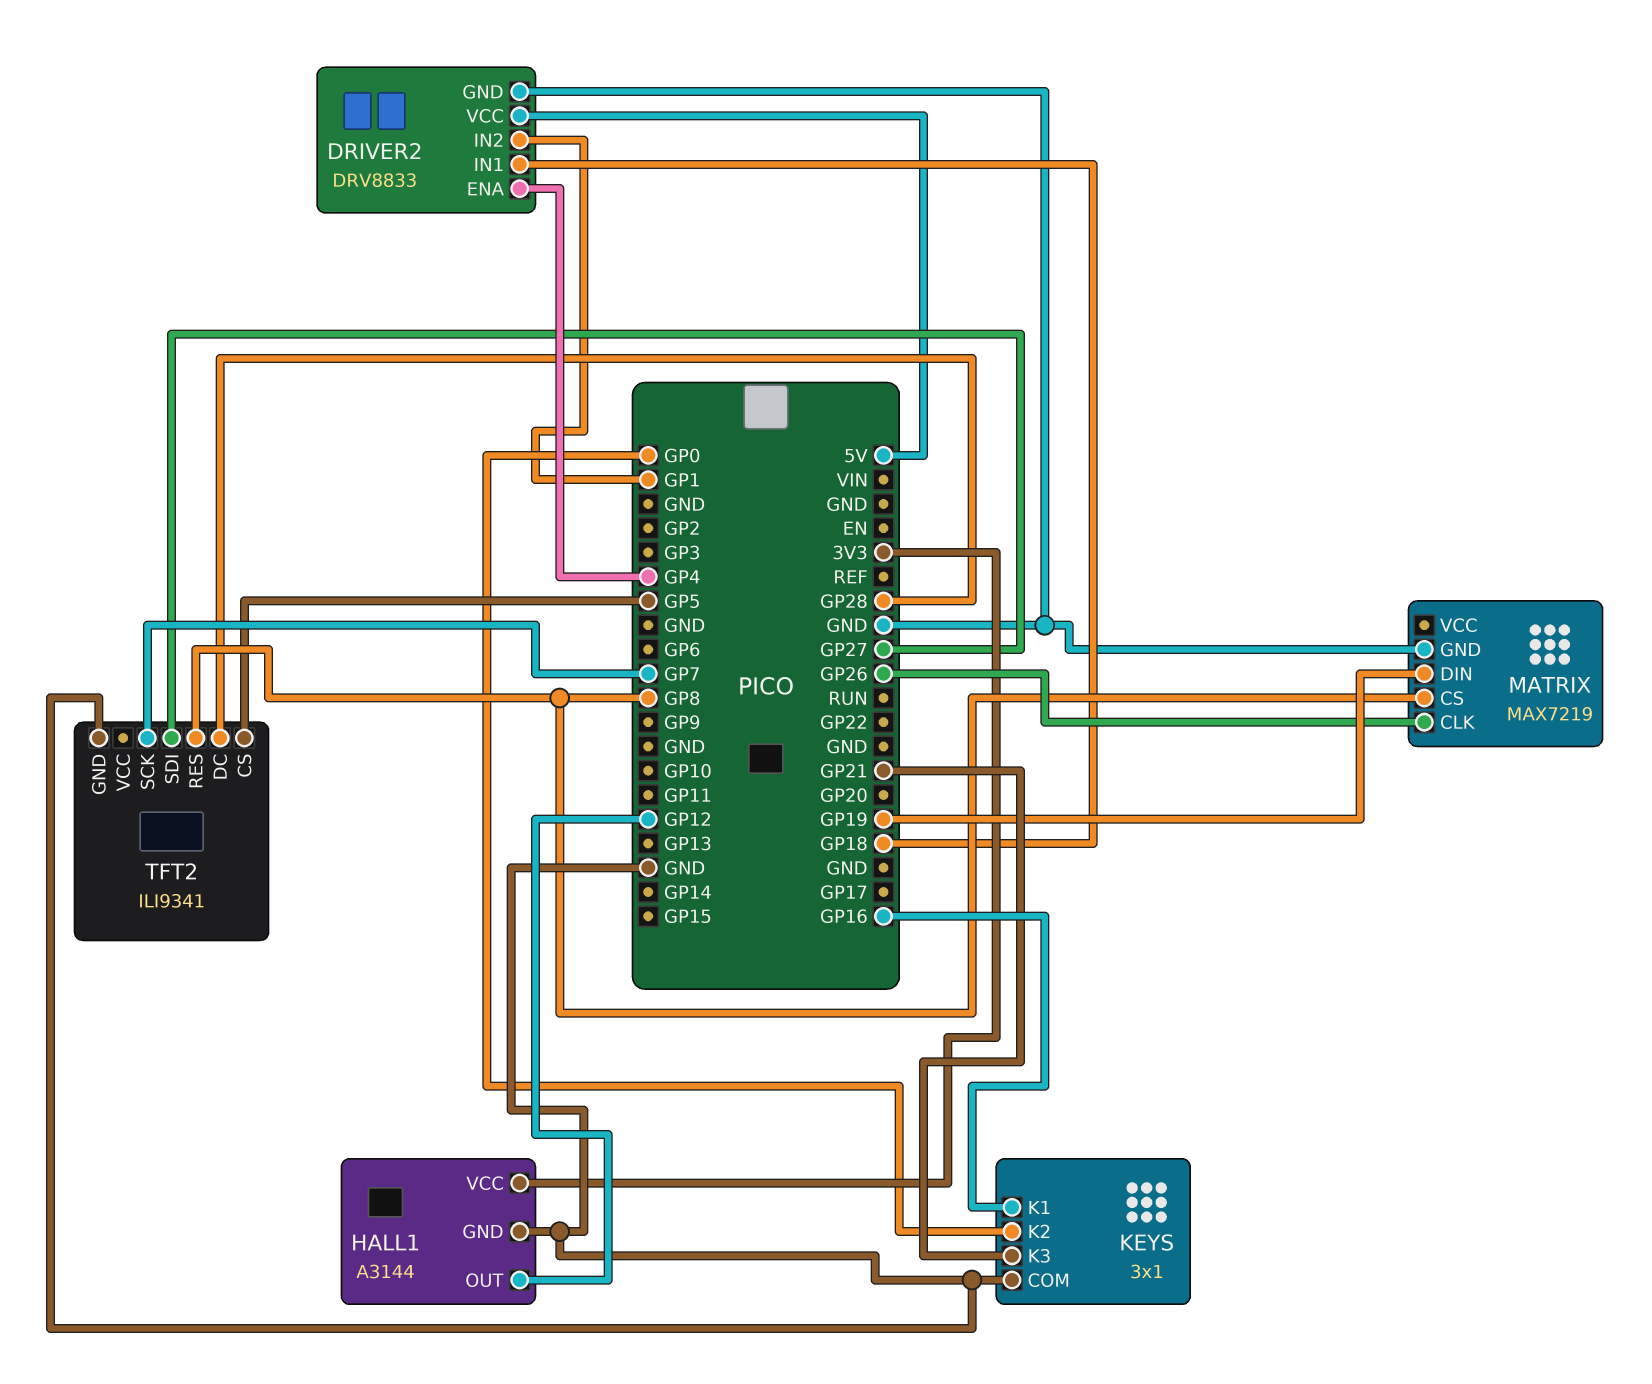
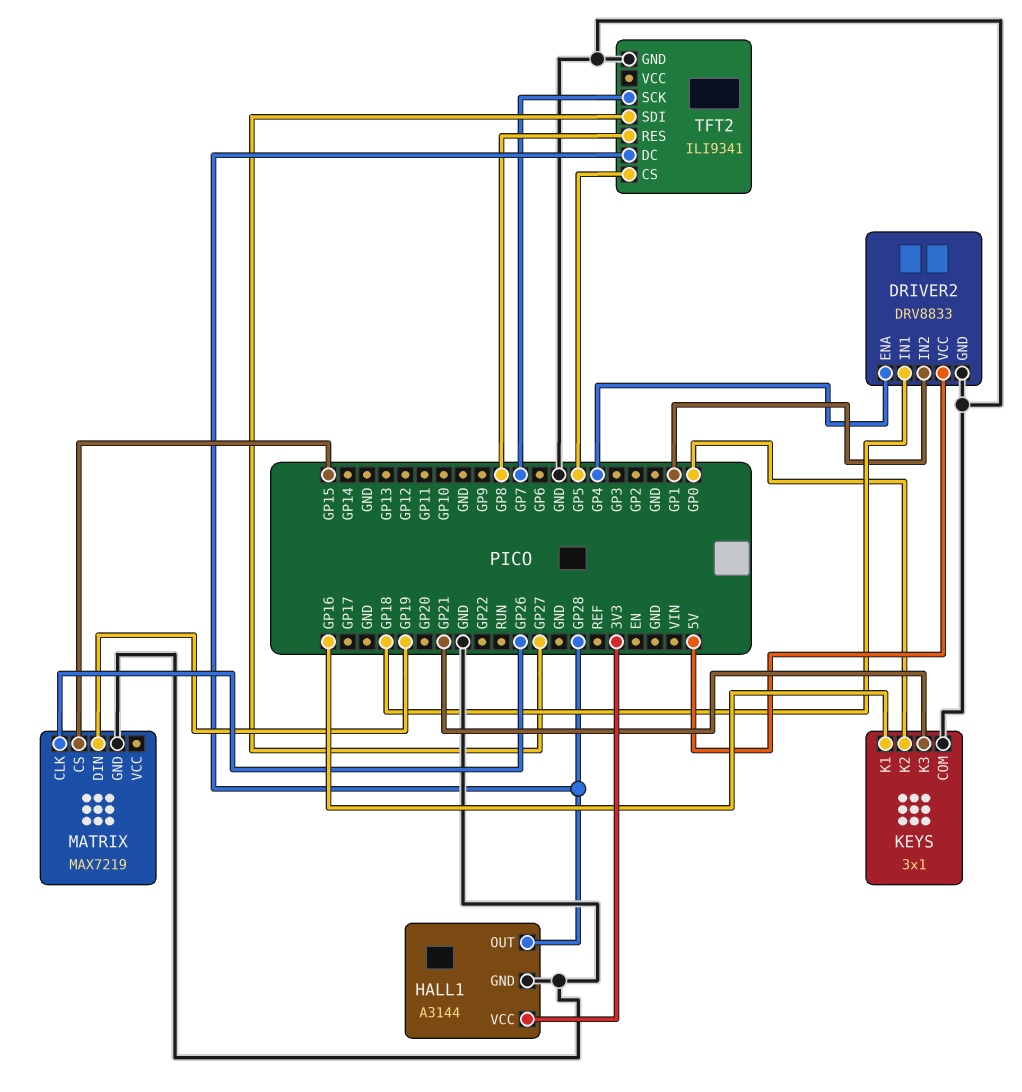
HALL1 pin OUT: GP12 -> GP28
MATRIX pin CS: GP8 -> GP15

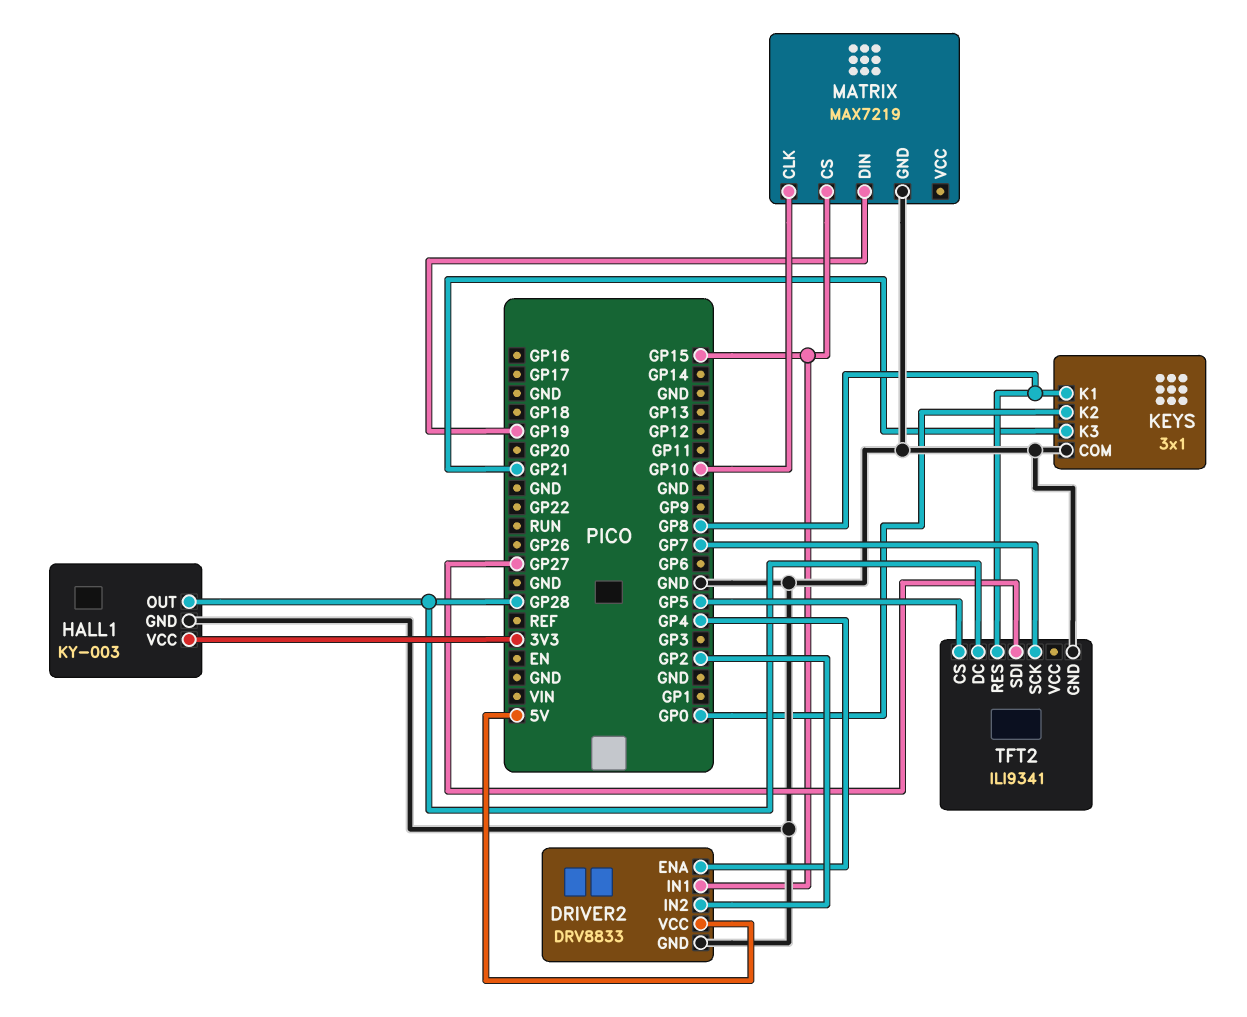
DRIVER2 pin IN1: GP18 -> GP15
DRIVER2 pin IN2: GP1 -> GP2
HALL1: A3144 -> KY-003
KEYS pin K1: GP16 -> GP8
MATRIX pin CLK: GP26 -> GP10

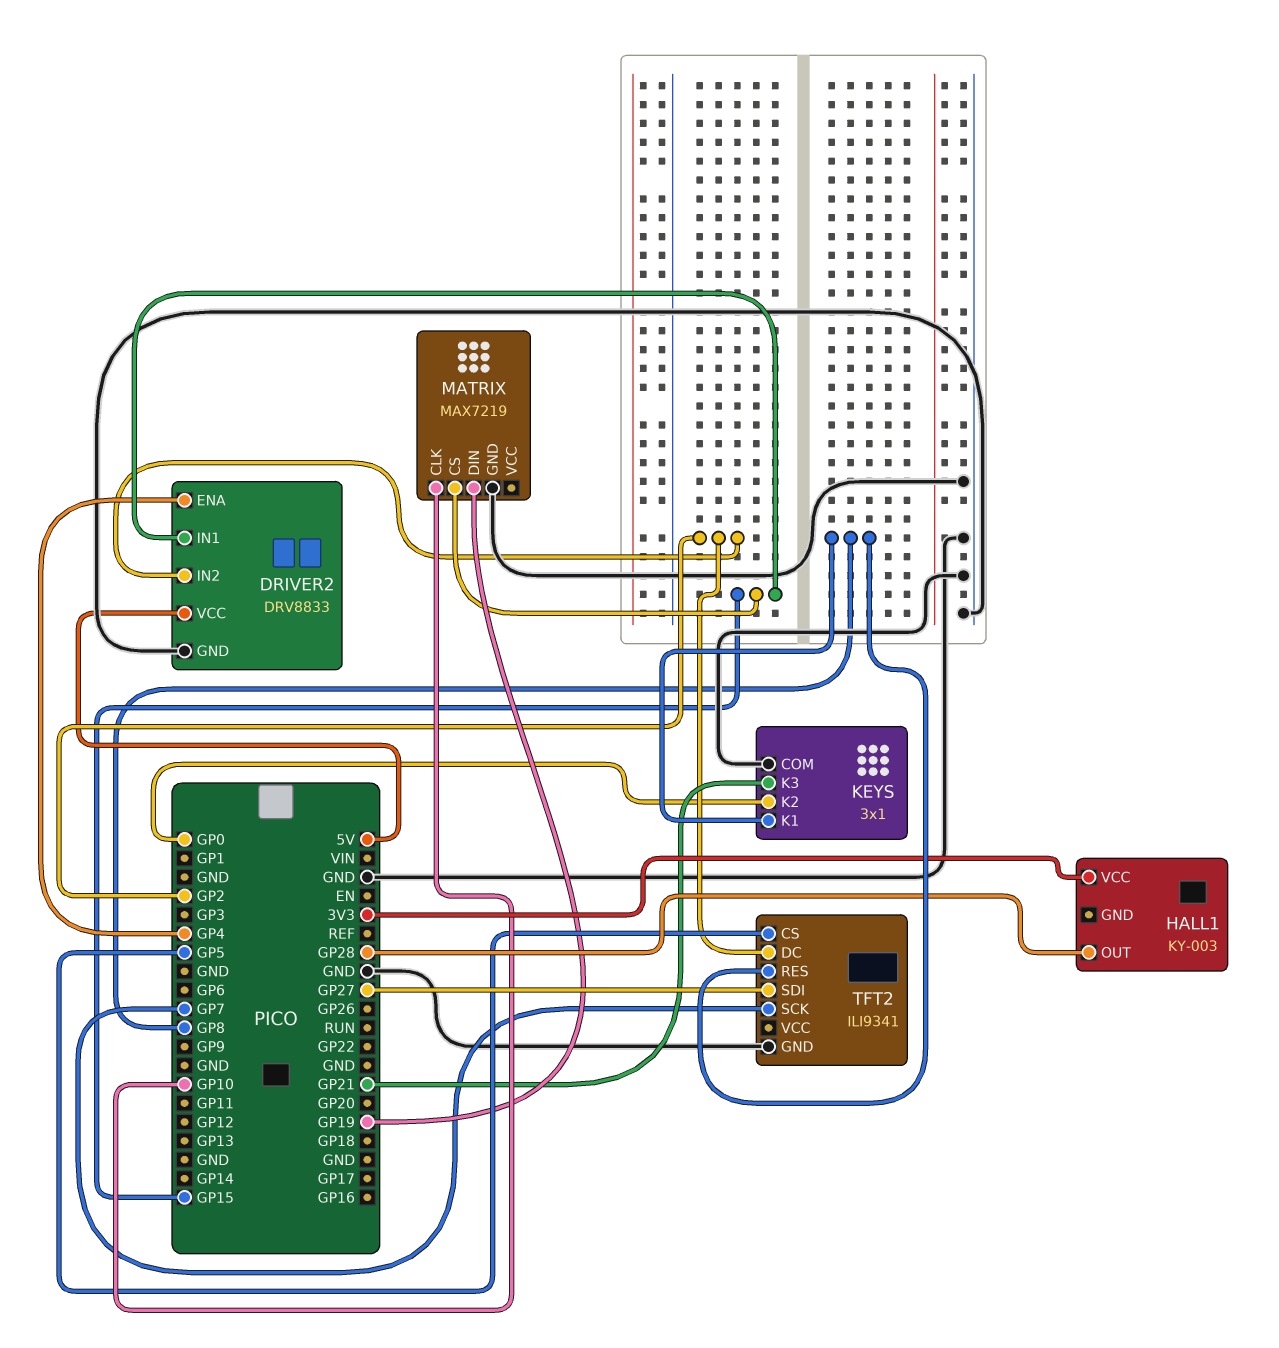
HALL1 pin GND: GND -> none
TFT2 pin DC: GP28 -> GP2

